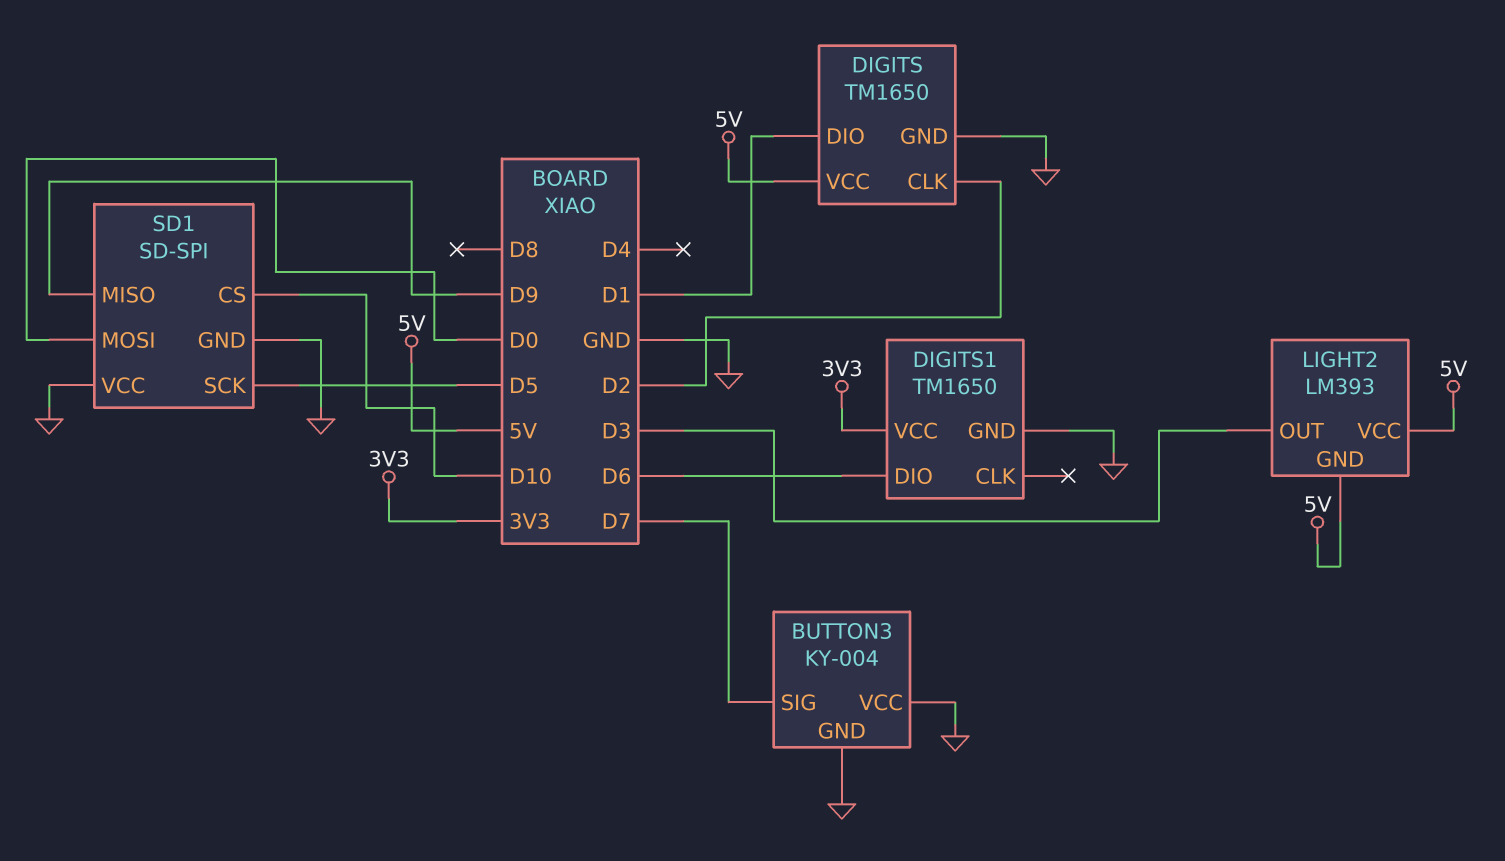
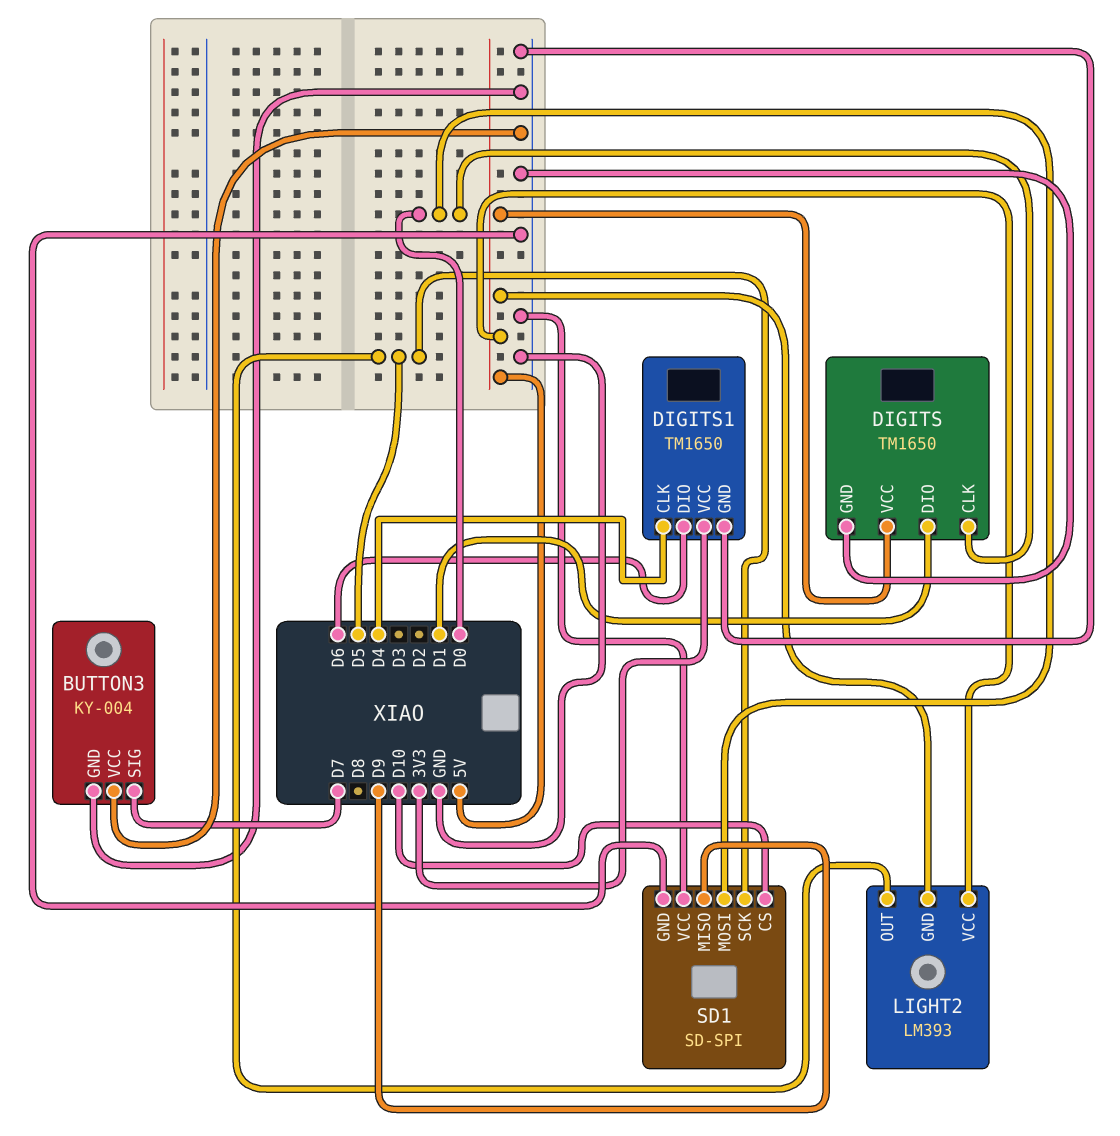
DIGITS pin CLK: D2 -> D0
DIGITS1 pin CLK: none -> D4
LIGHT2 pin OUT: D3 -> D5

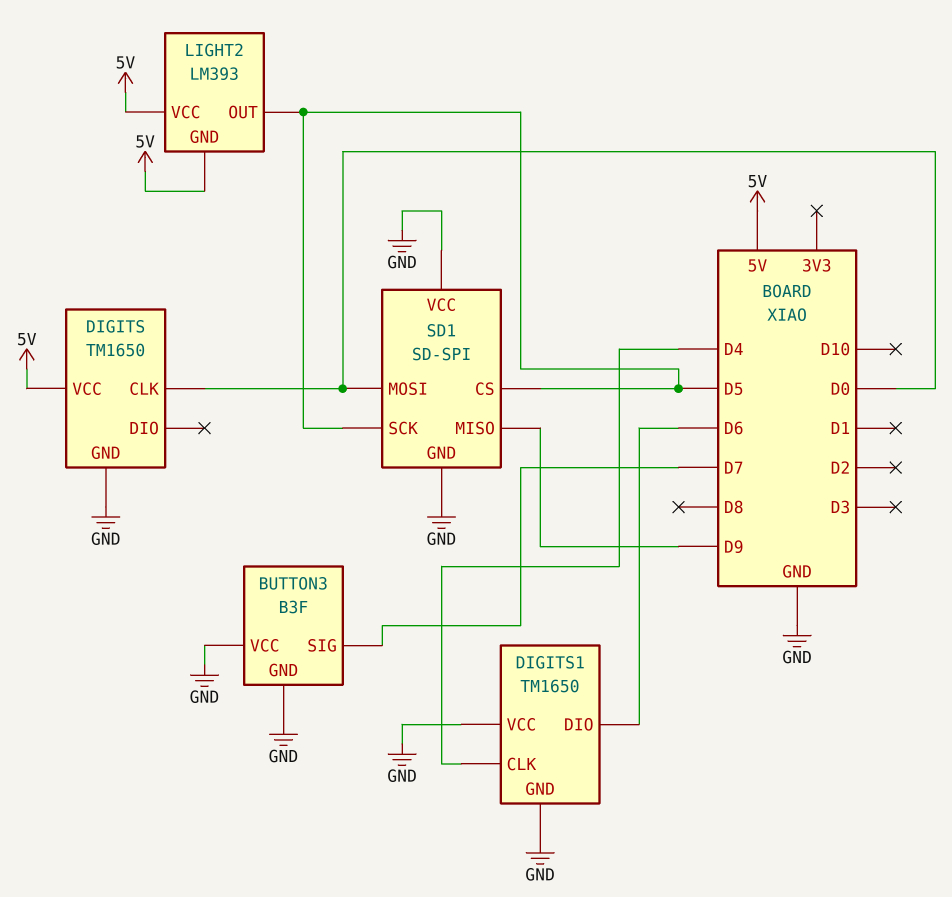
BUTTON3: KY-004 -> B3F
DIGITS pin DIO: D1 -> none
DIGITS1 pin VCC: 3V3 -> GND
SD1 pin CS: D10 -> D5

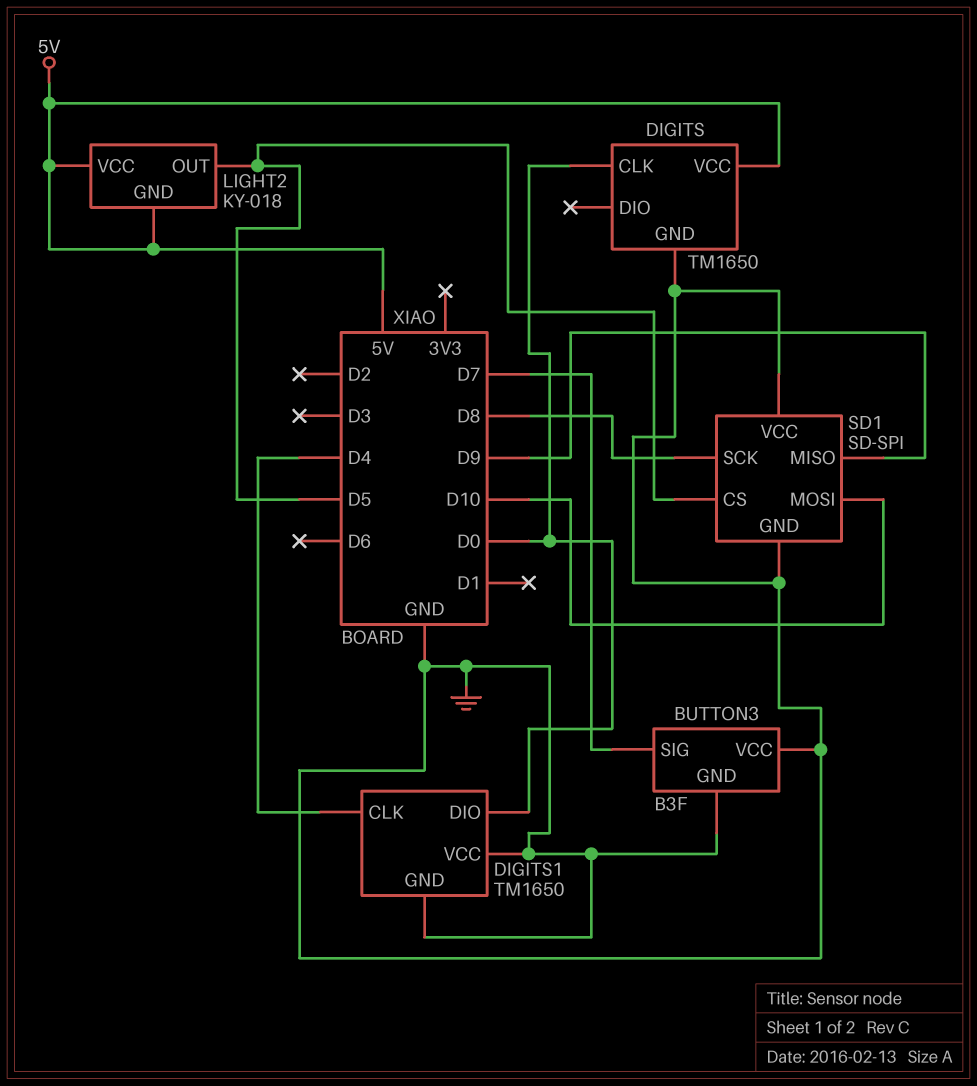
DIGITS1 pin DIO: D6 -> D0
LIGHT2: LM393 -> KY-018
SD1 pin MOSI: D0 -> D10
SD1 pin SCK: D5 -> D8

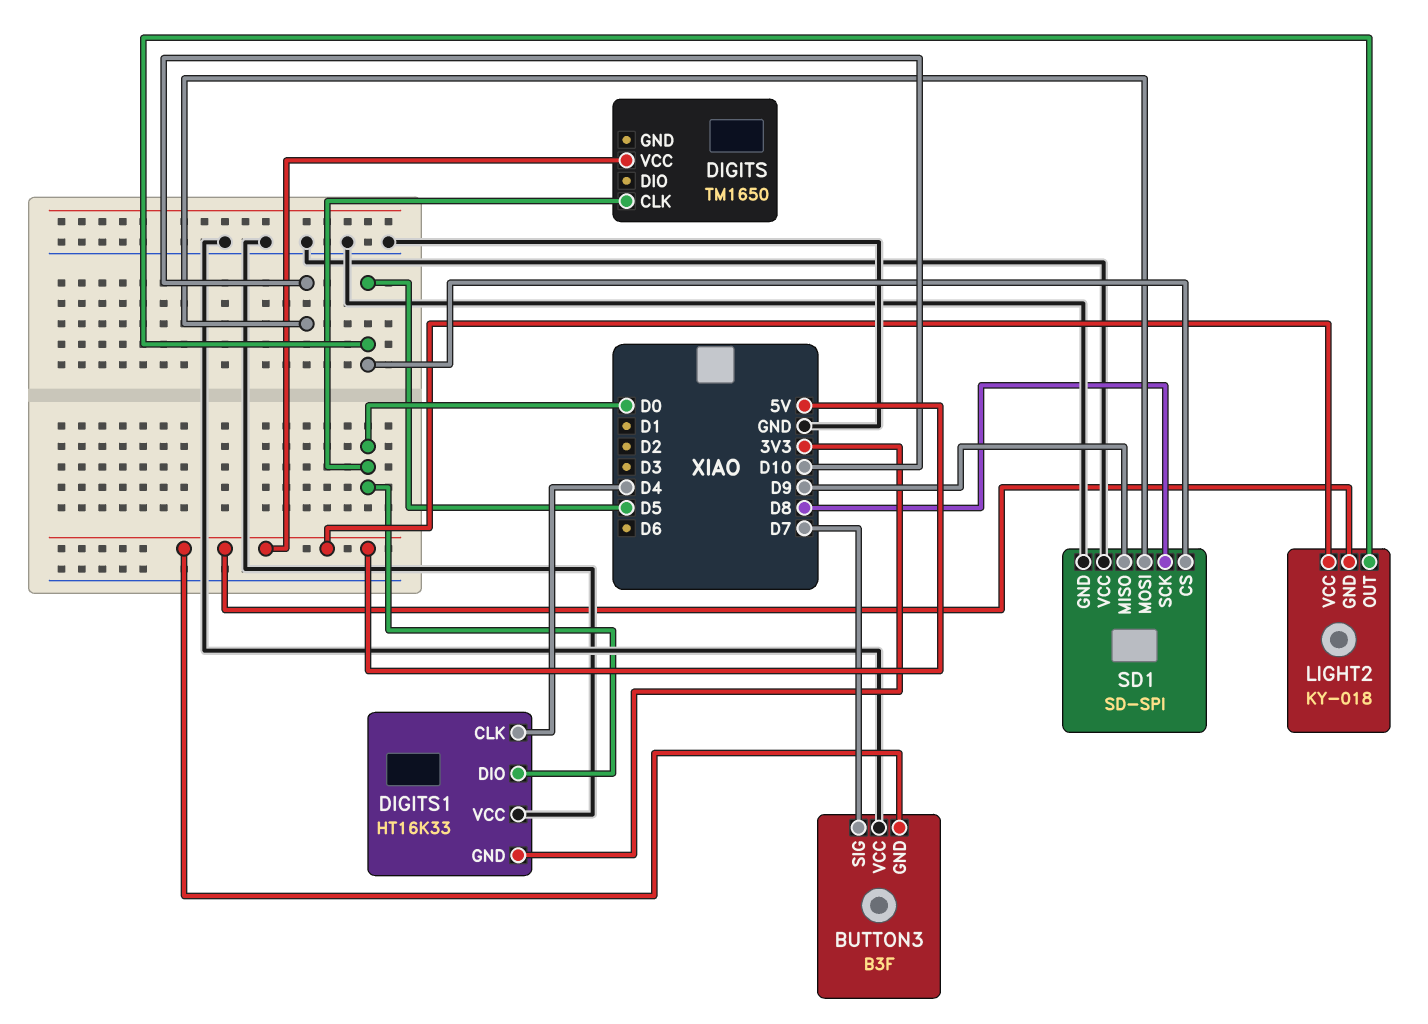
BUTTON3 pin GND: GND -> 5V
DIGITS pin GND: GND -> none
DIGITS1: TM1650 -> HT16K33
DIGITS1 pin GND: GND -> 3V3

